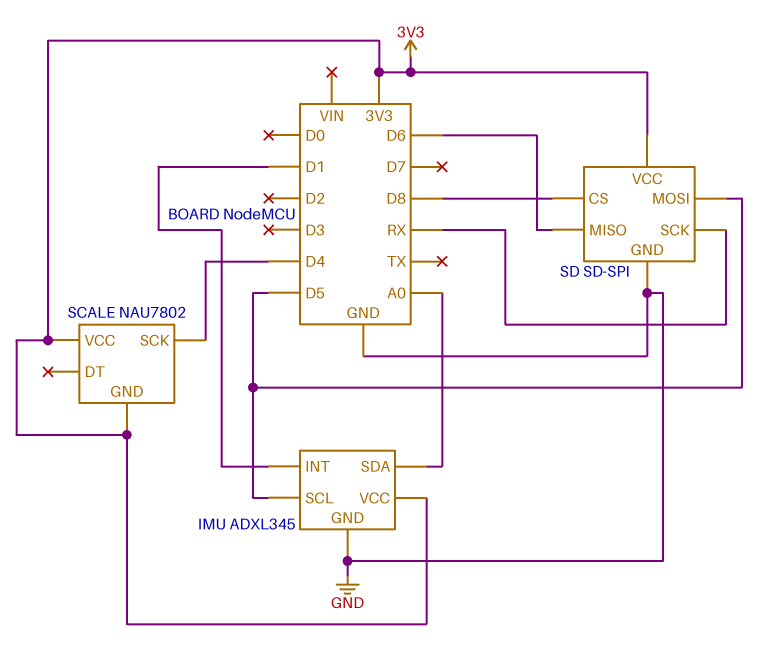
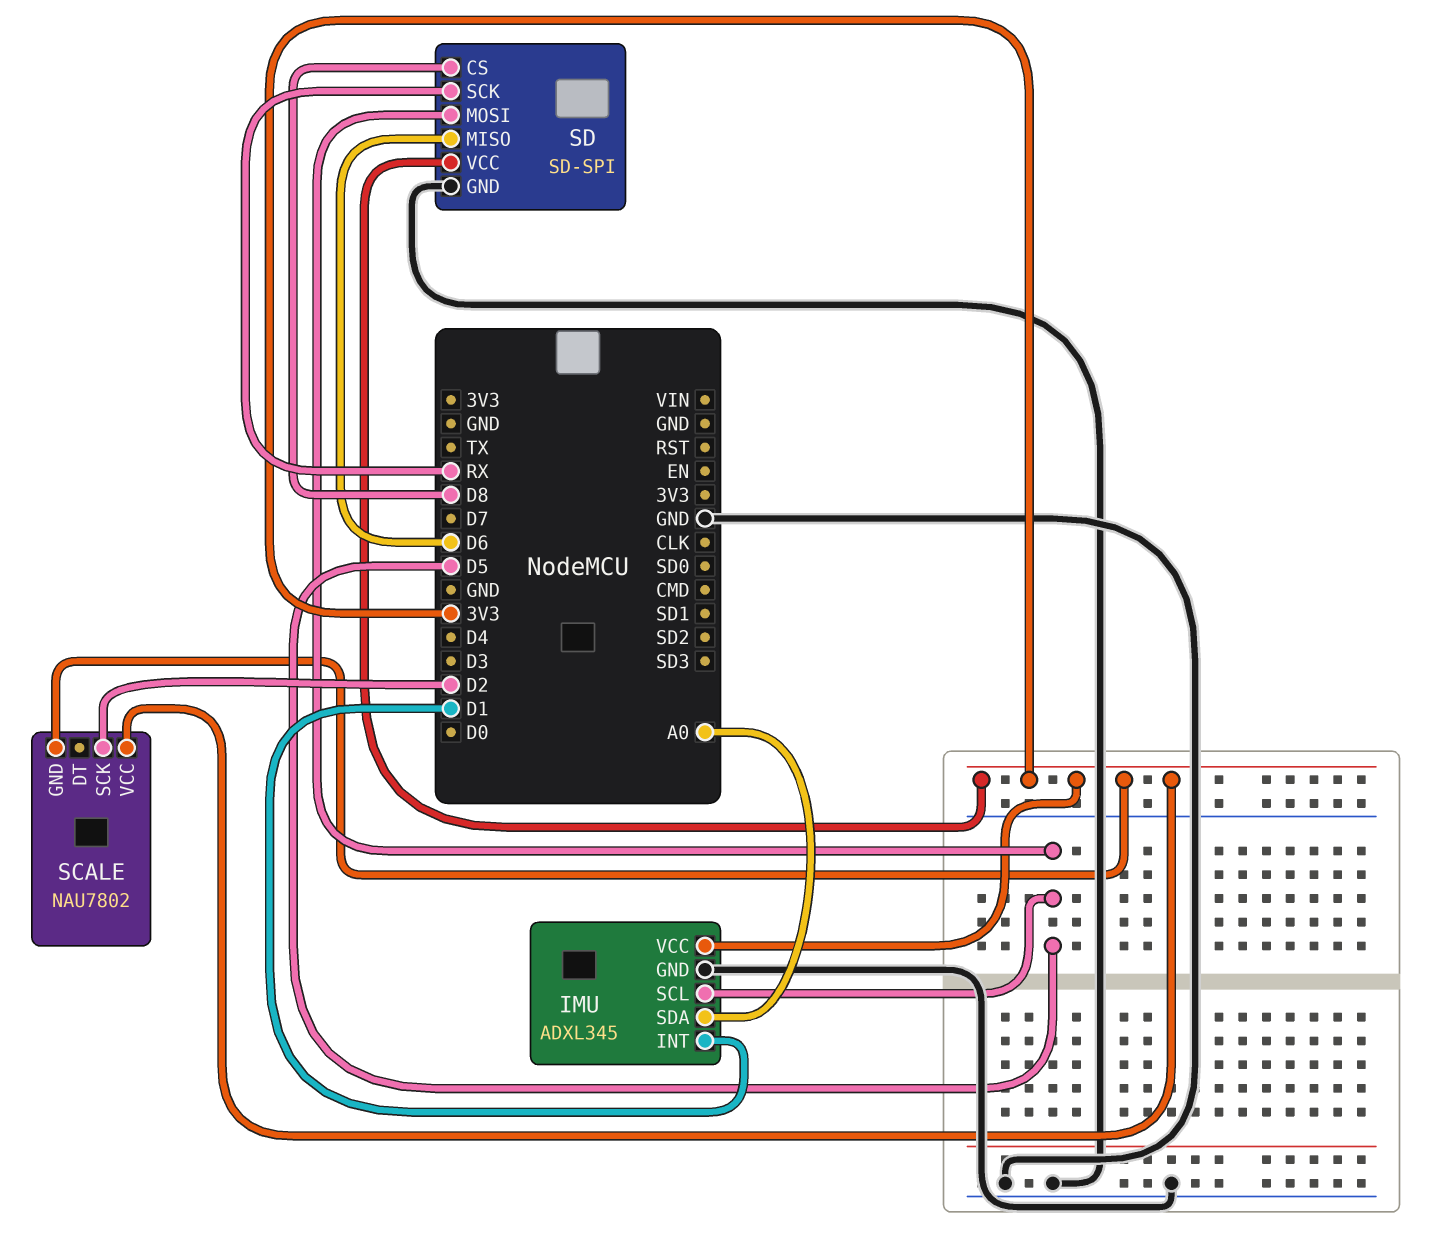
SCALE pin SCK: D4 -> D2

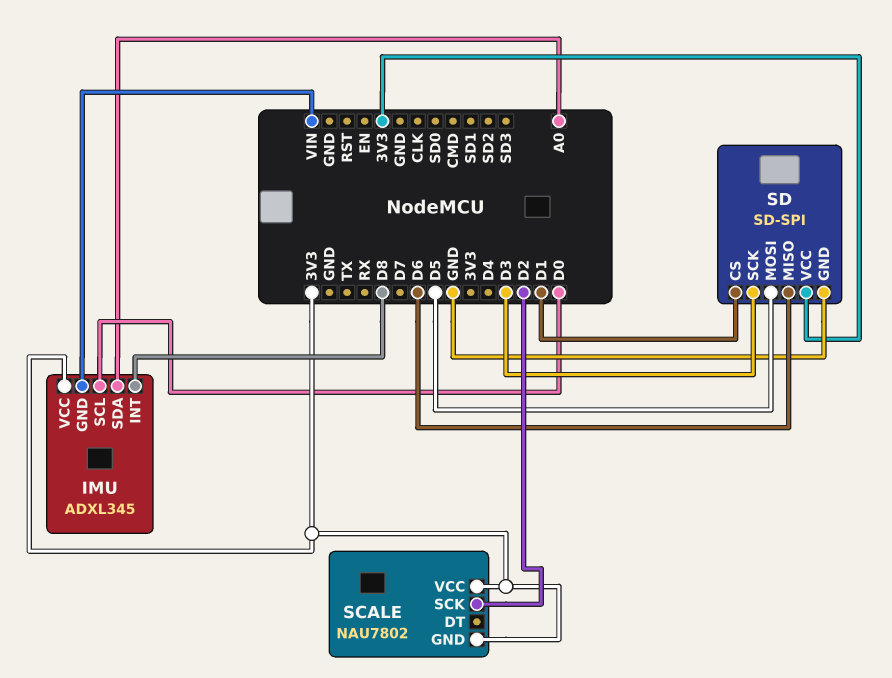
IMU pin GND: GND -> VIN
IMU pin INT: D1 -> D8
IMU pin SCL: D5 -> D0
SD pin CS: D8 -> D1
SD pin SCK: RX -> D3

